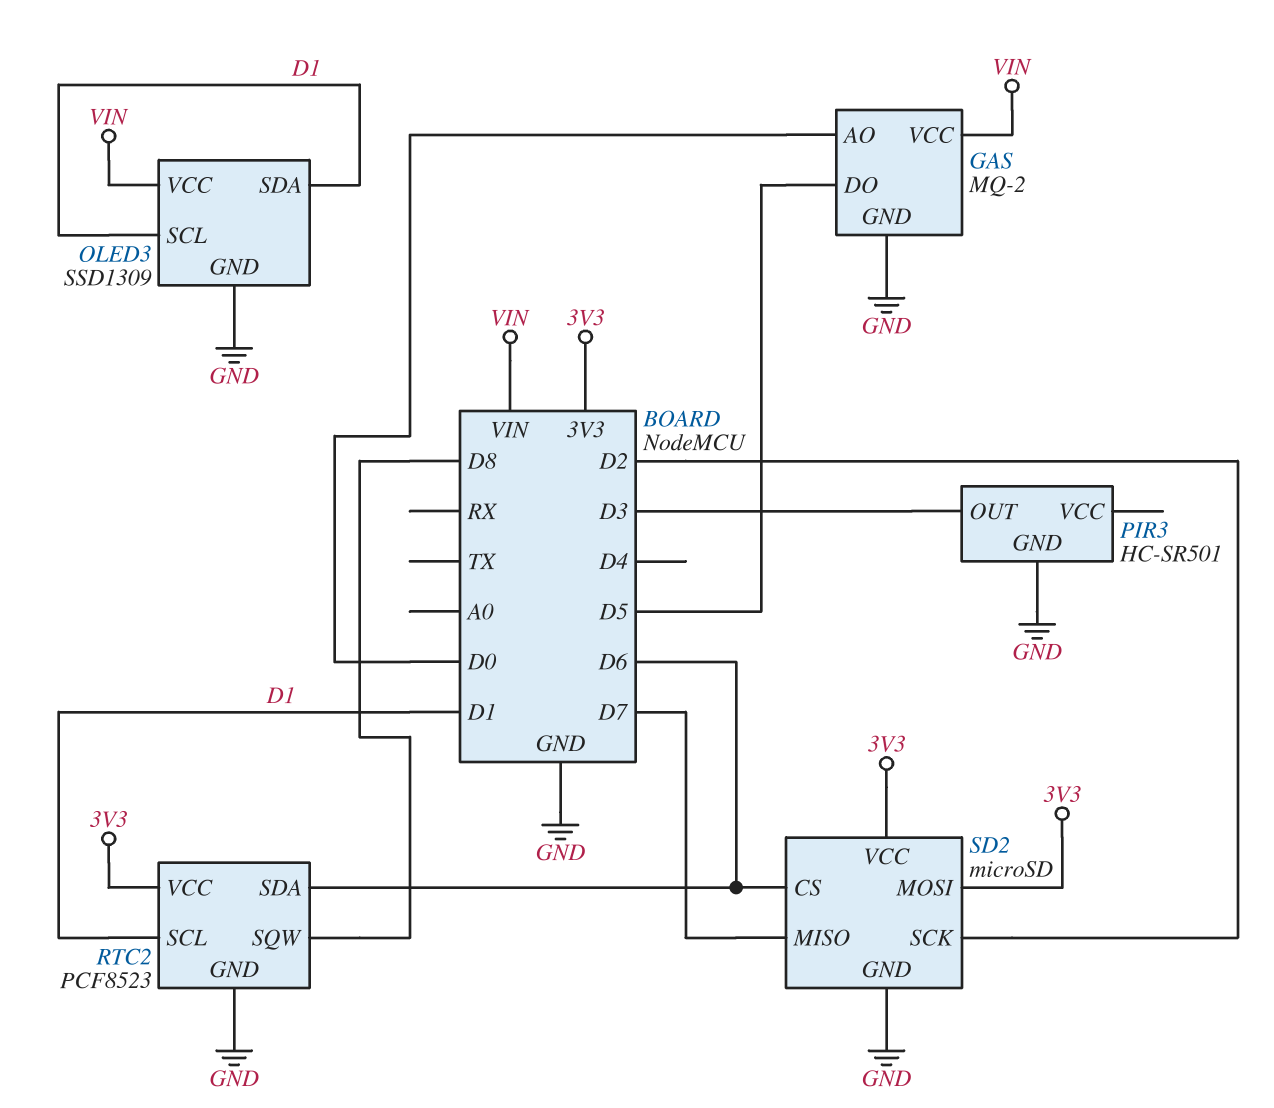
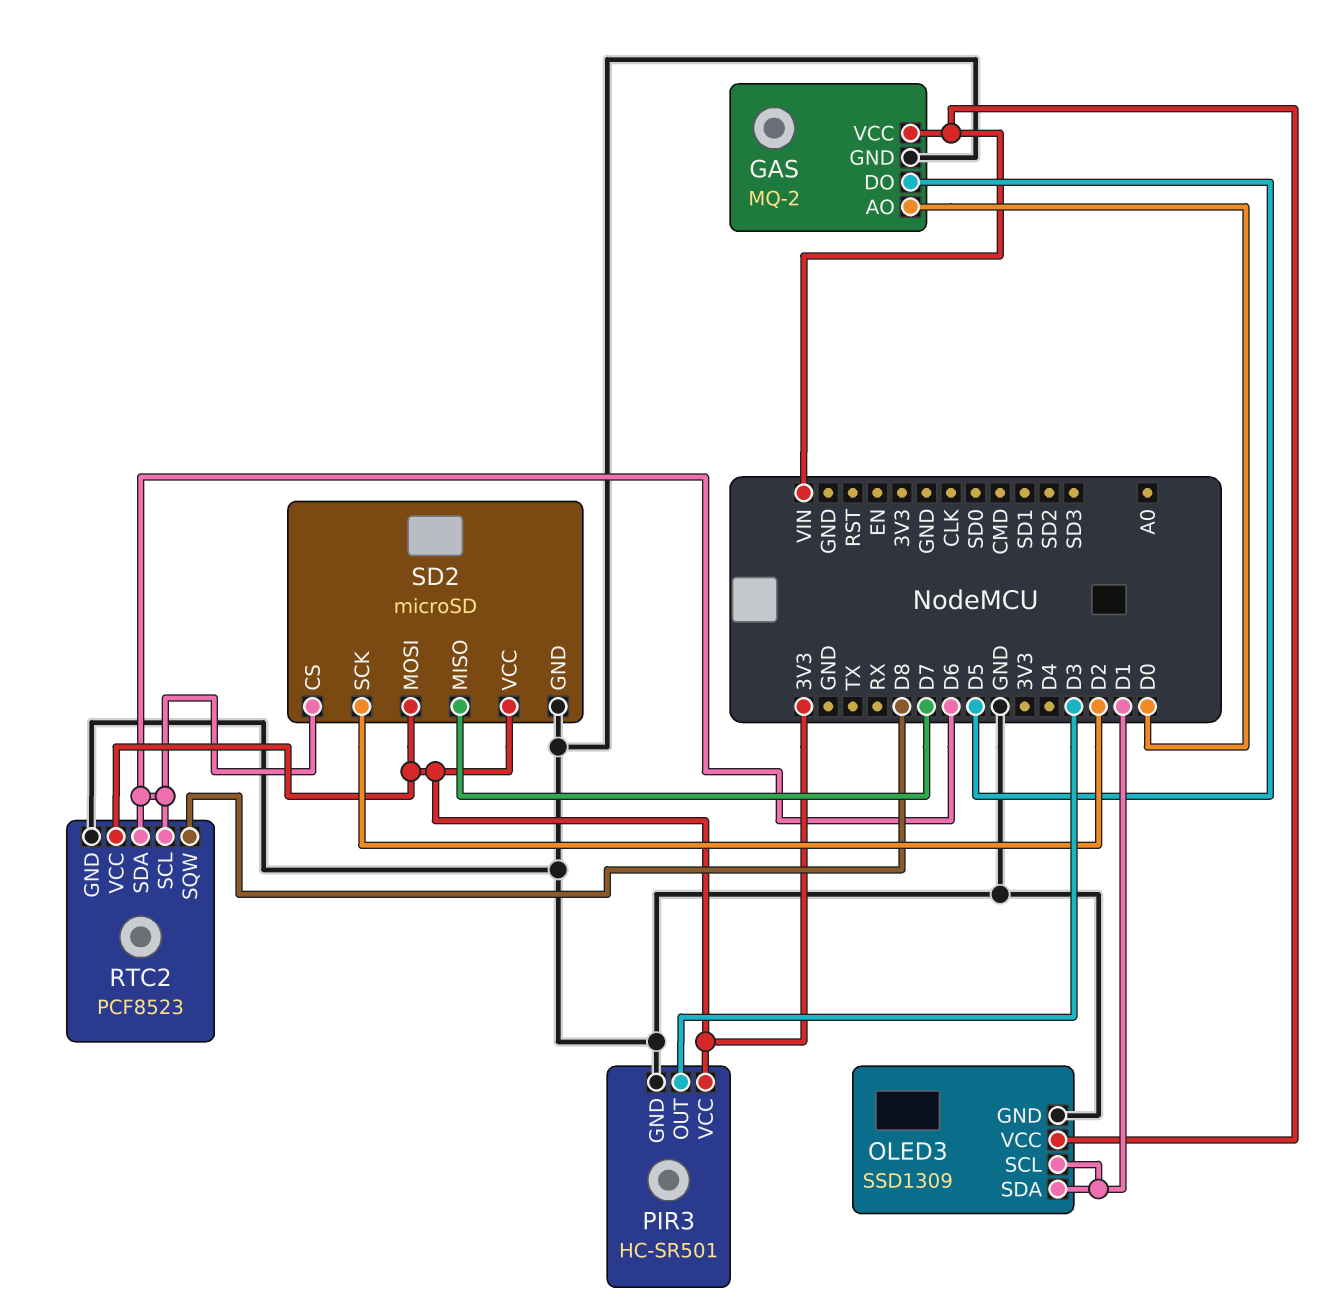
PIR3 pin VCC: none -> 3V3
RTC2 pin SCL: D1 -> D6

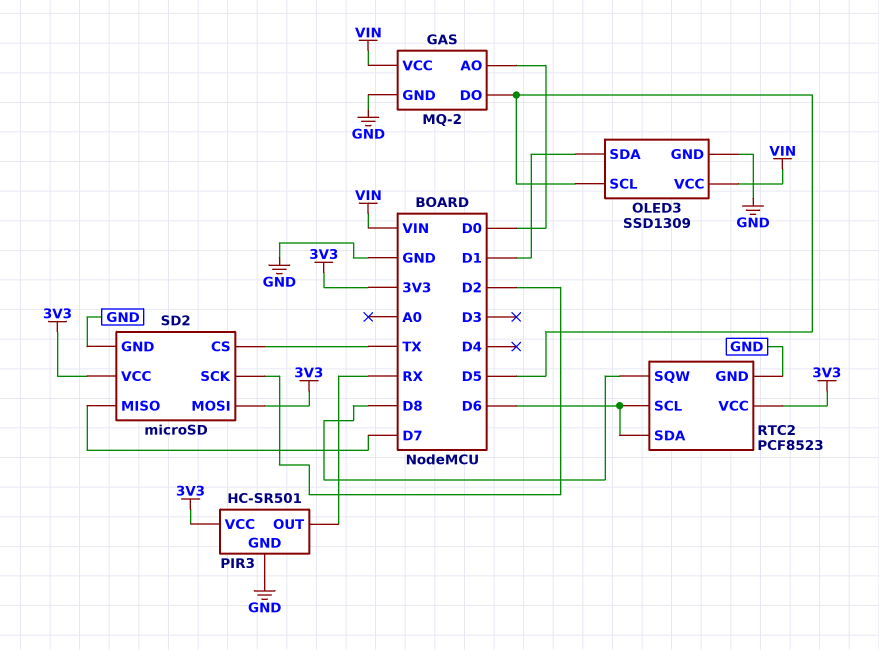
OLED3 pin SCL: D1 -> D5
PIR3 pin OUT: D3 -> RX
SD2 pin CS: D6 -> TX

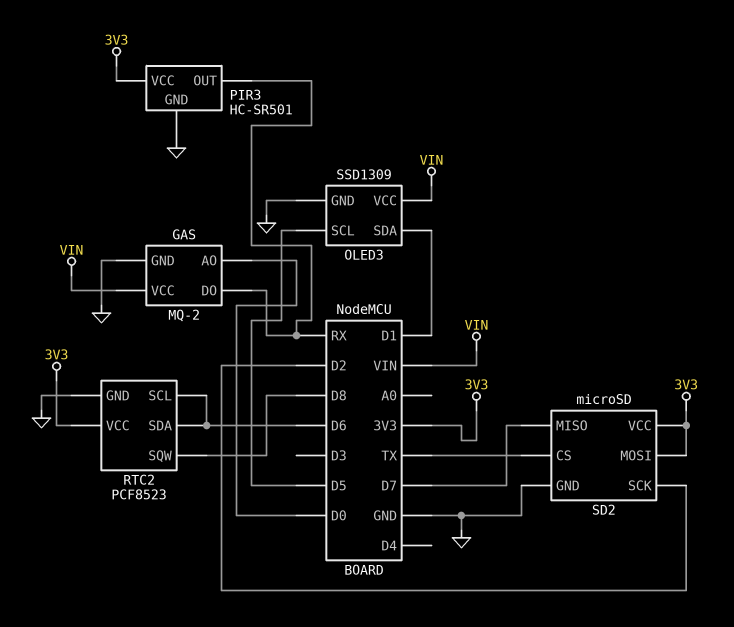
GAS pin DO: D5 -> RX

